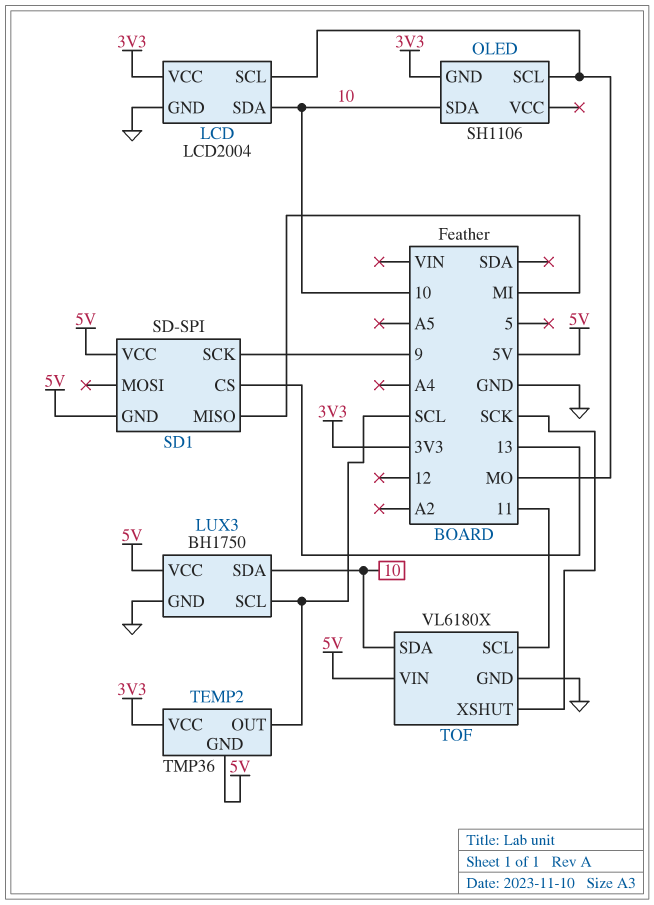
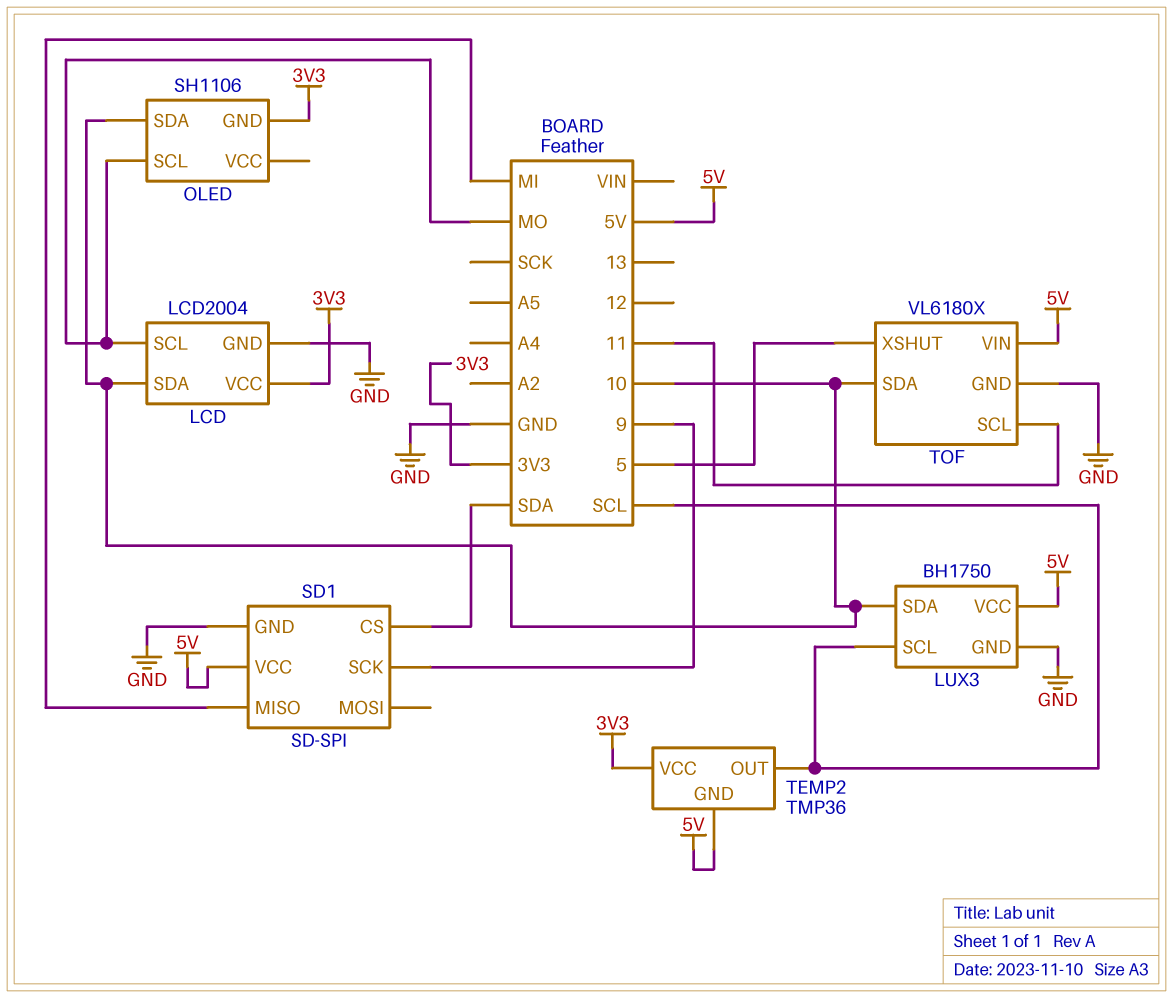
SD1 pin CS: 13 -> SDA
SD1 pin GND: 5V -> GND
TOF pin XSHUT: SCK -> 5

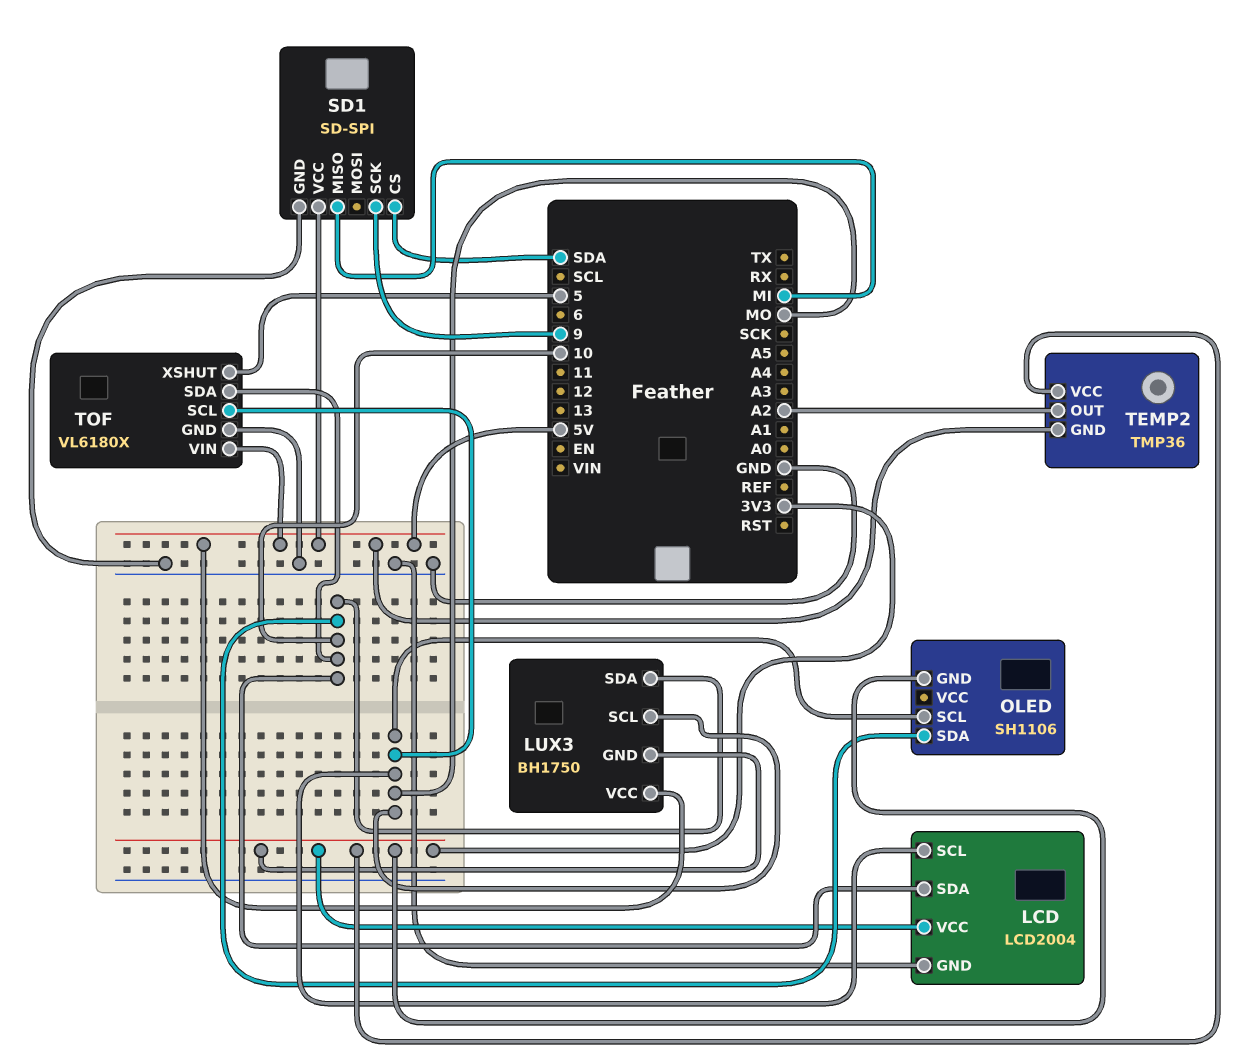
LUX3 pin GND: GND -> 3V3
LUX3 pin SCL: SCL -> MO
TEMP2 pin OUT: SCL -> A2
TOF pin SCL: 11 -> MO

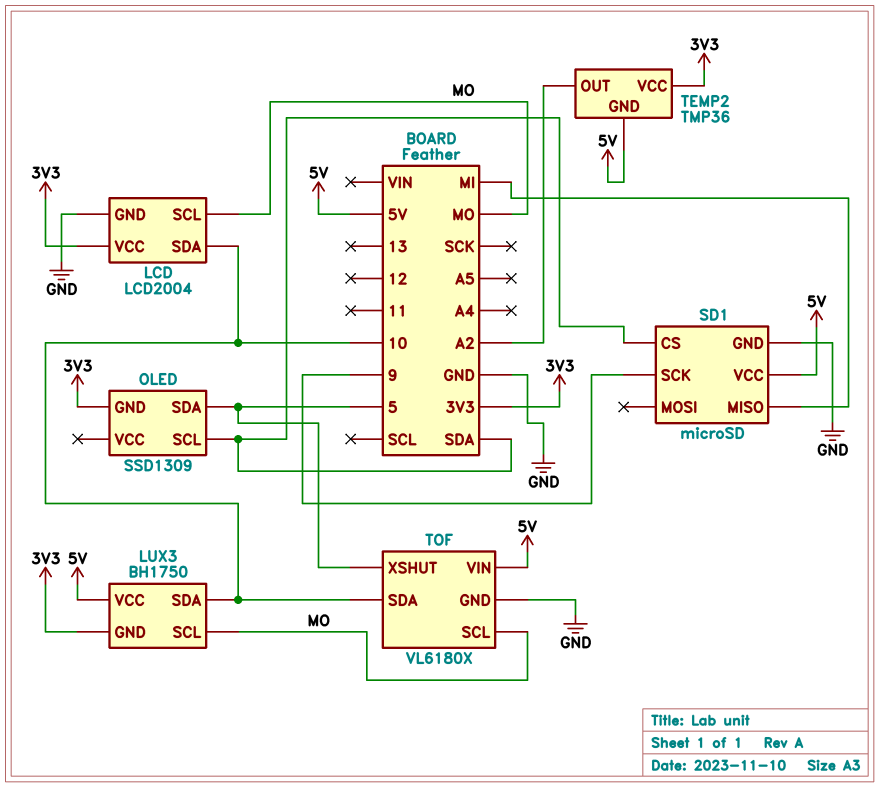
OLED: SH1106 -> SSD1309
OLED pin SCL: MO -> SDA
OLED pin SDA: 10 -> 5
SD1: SD-SPI -> microSD

